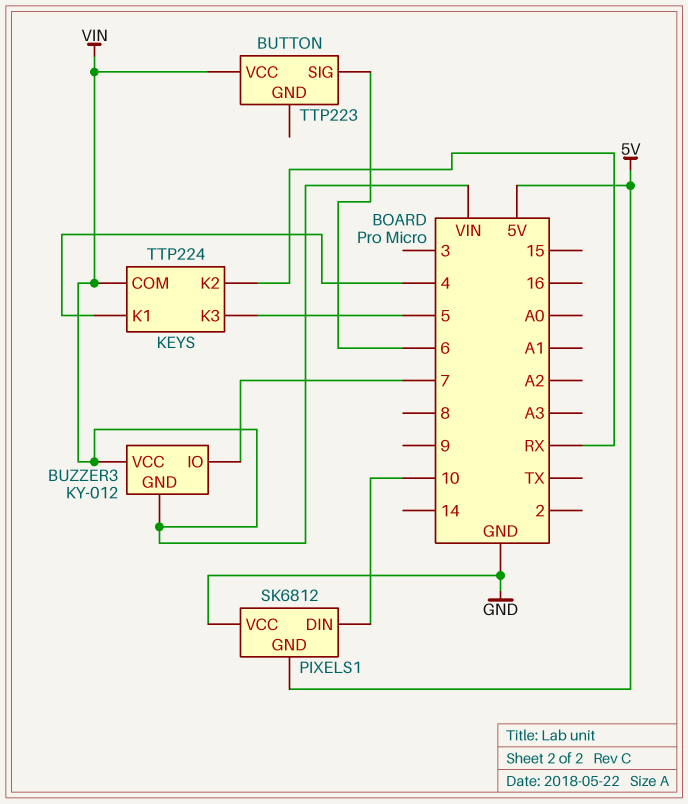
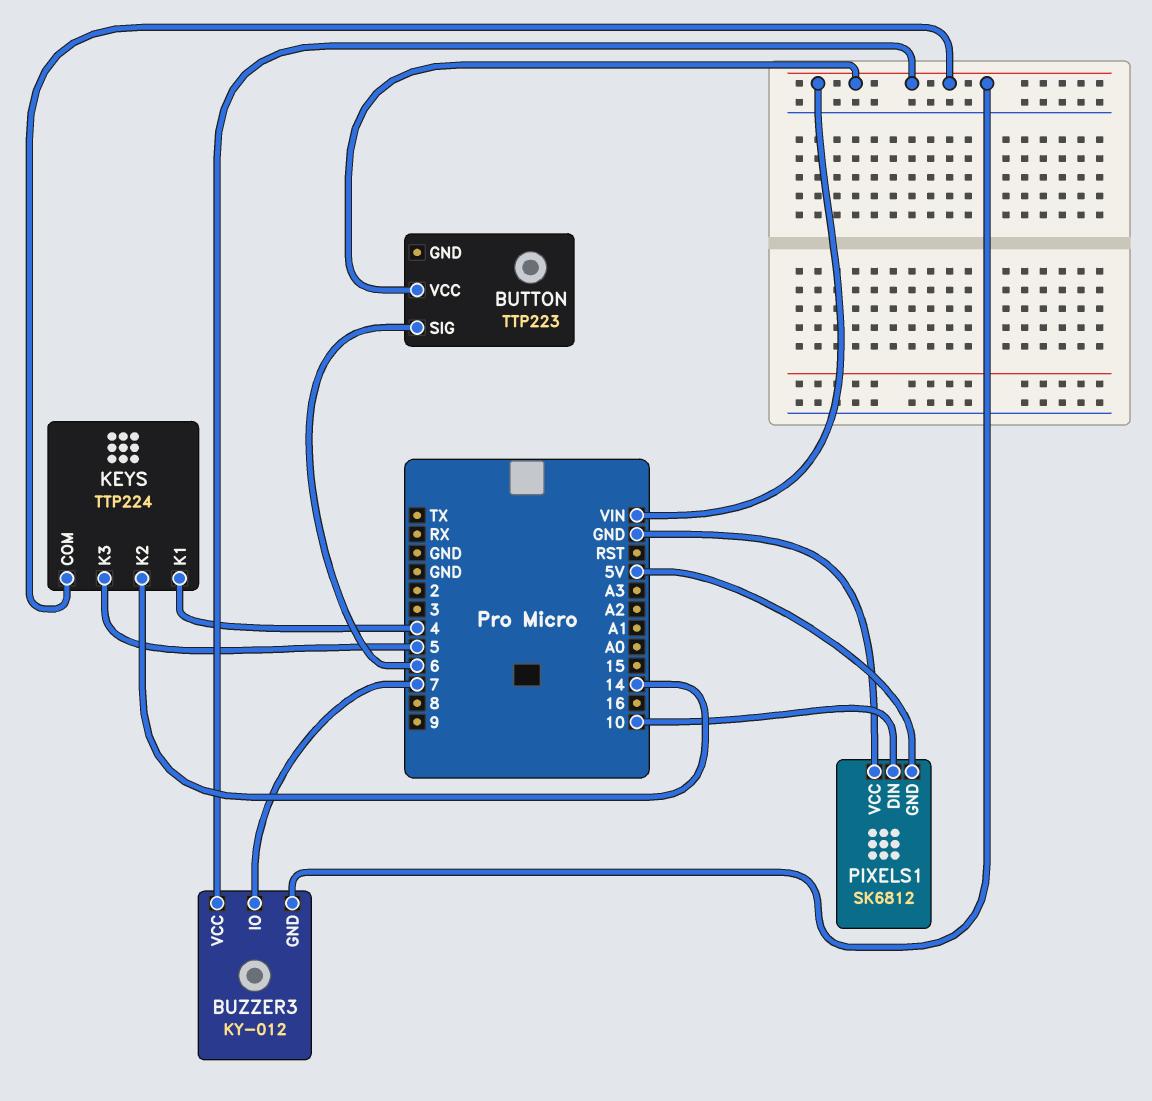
KEYS pin K2: RX -> 14

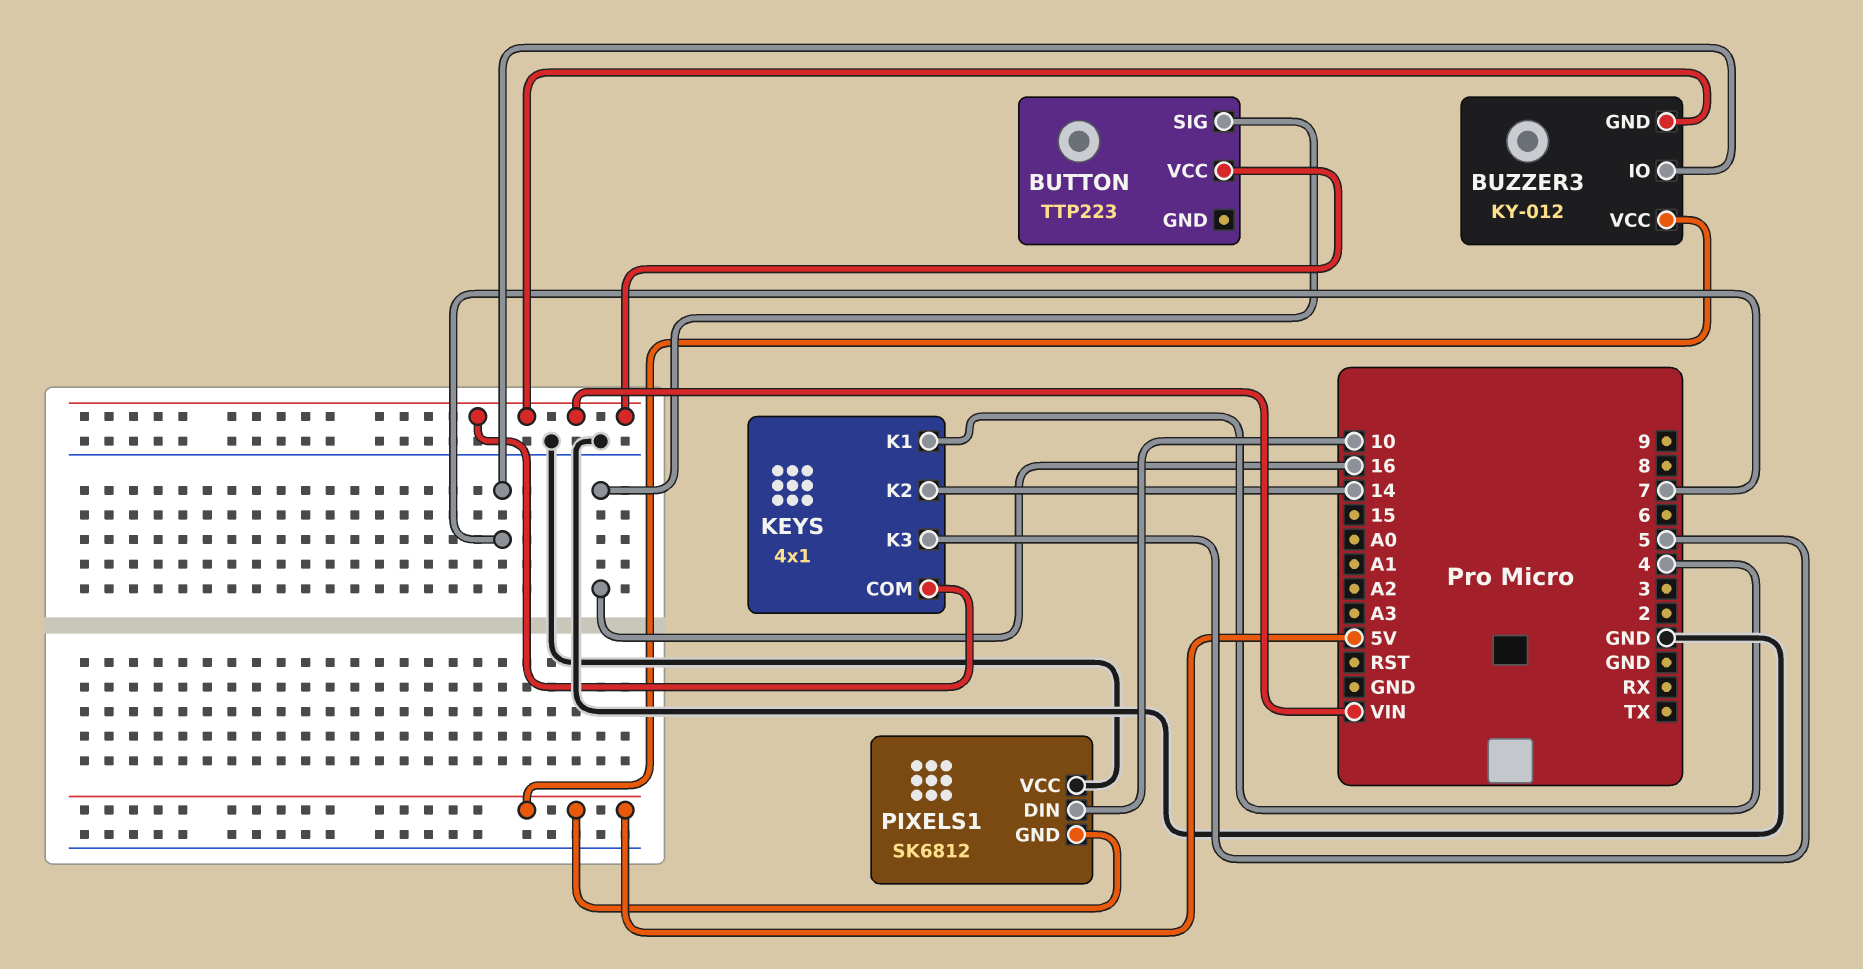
BUTTON pin SIG: 6 -> 16
BUZZER3 pin VCC: VIN -> 5V
KEYS: TTP224 -> 4x1

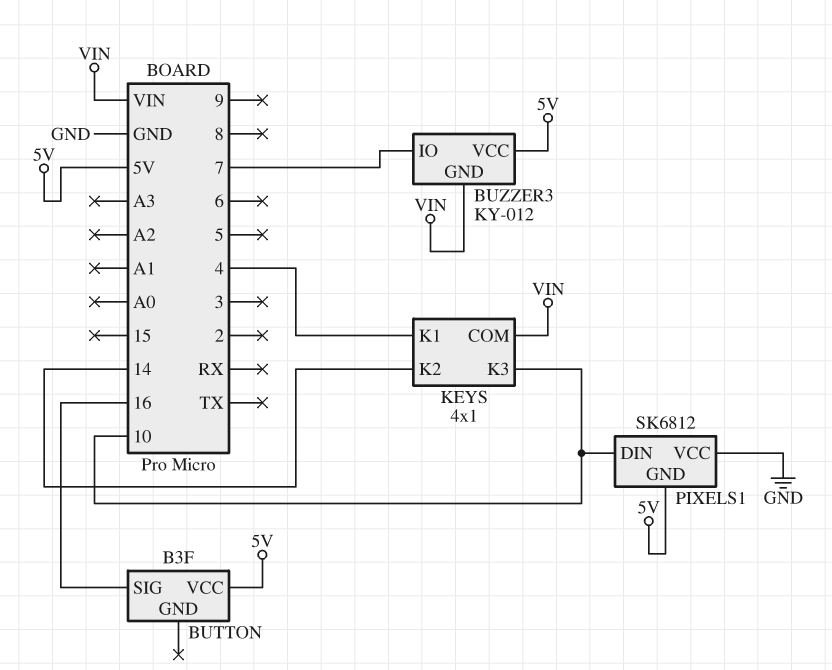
BUTTON: TTP223 -> B3F
BUTTON pin VCC: VIN -> 5V
KEYS pin K3: 5 -> 10

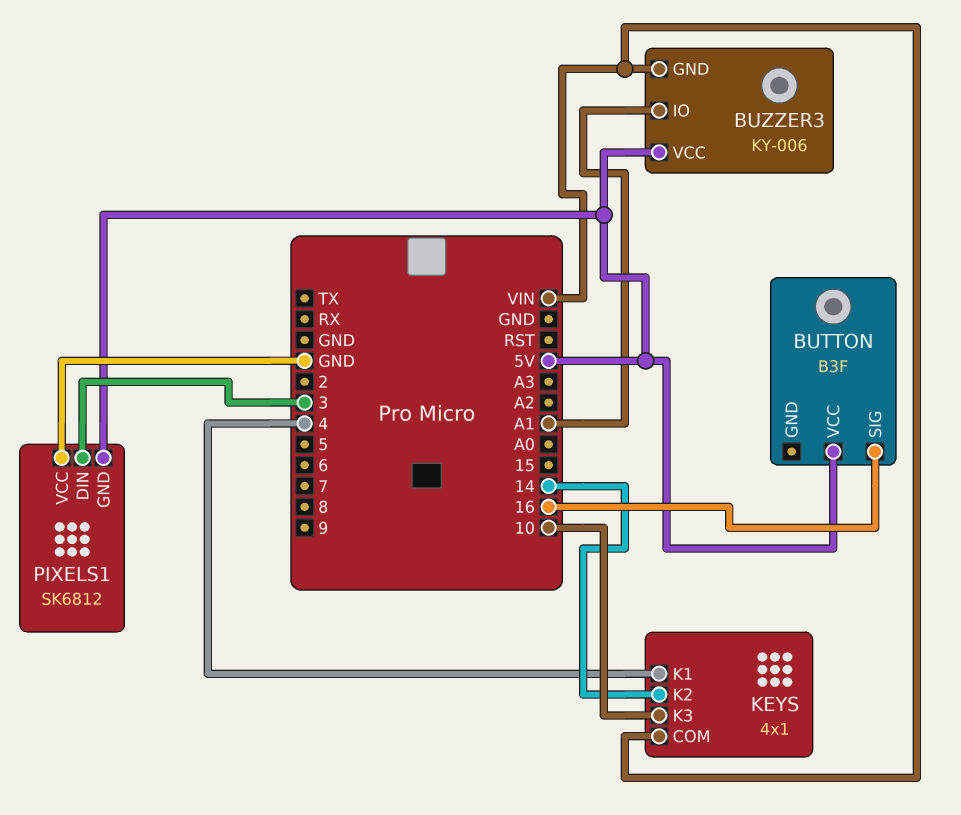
BUZZER3: KY-012 -> KY-006
BUZZER3 pin IO: 7 -> A1
PIXELS1 pin DIN: 10 -> 3

